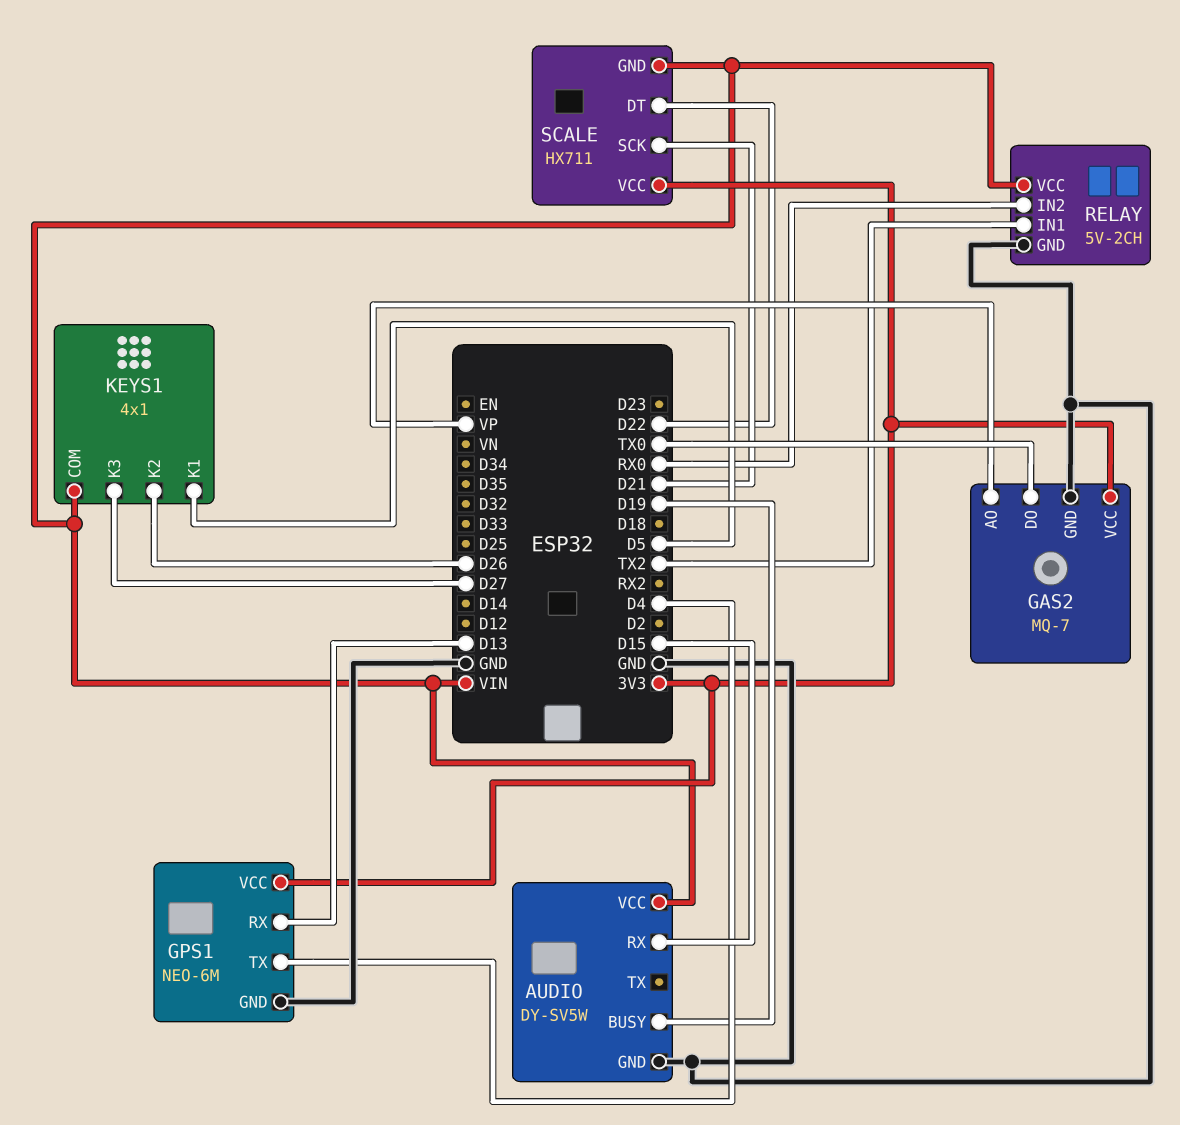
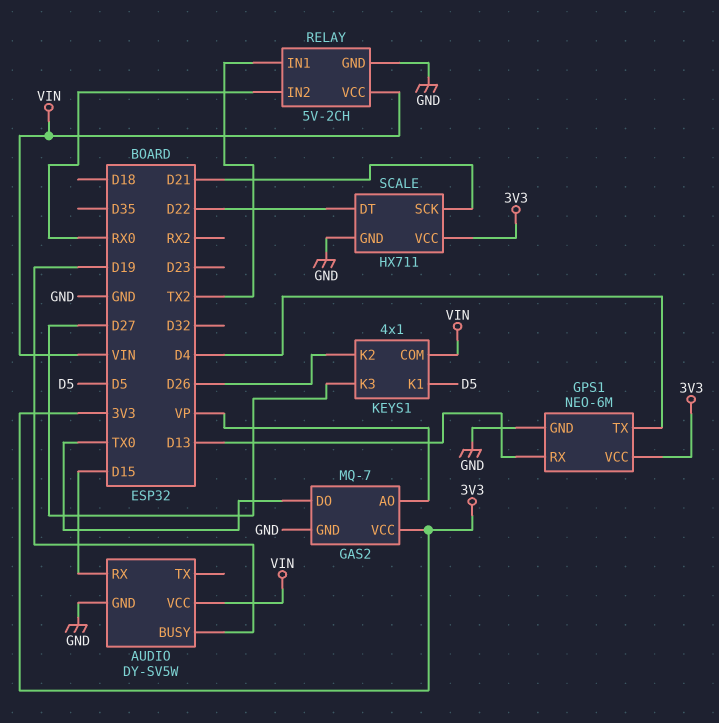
SCALE pin GND: VIN -> GND

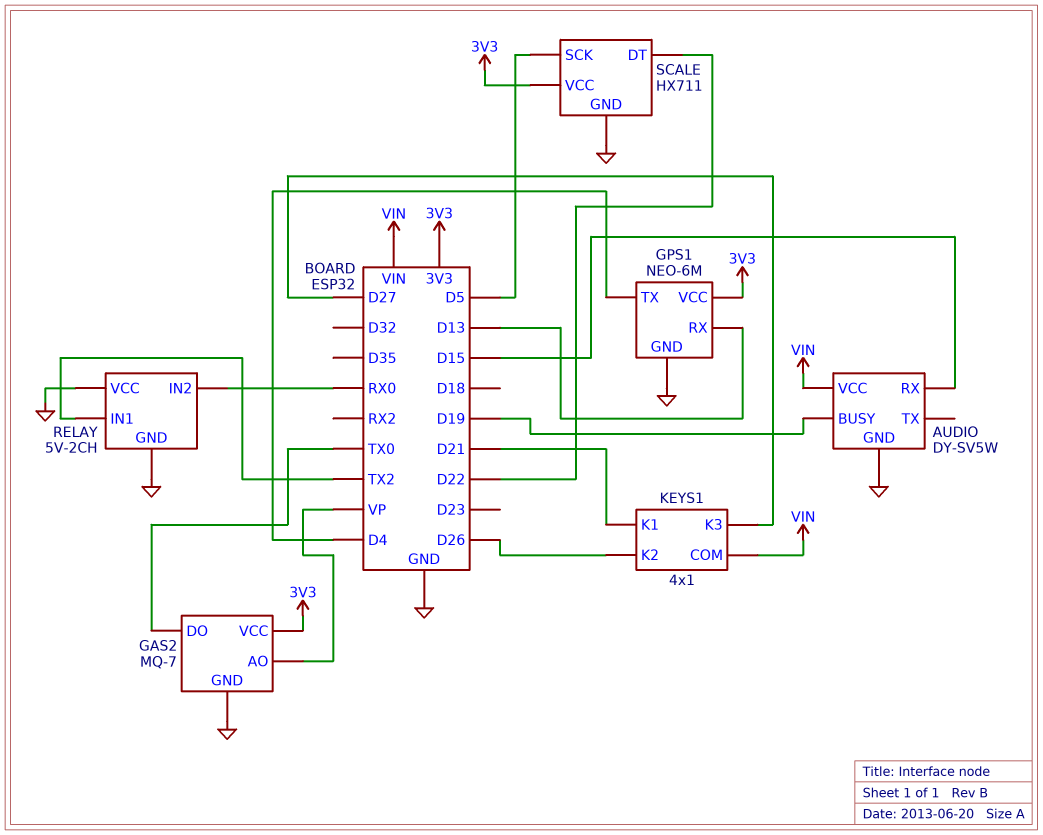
KEYS1 pin K1: D5 -> D21
RELAY pin VCC: VIN -> GND
SCALE pin SCK: D21 -> D5

